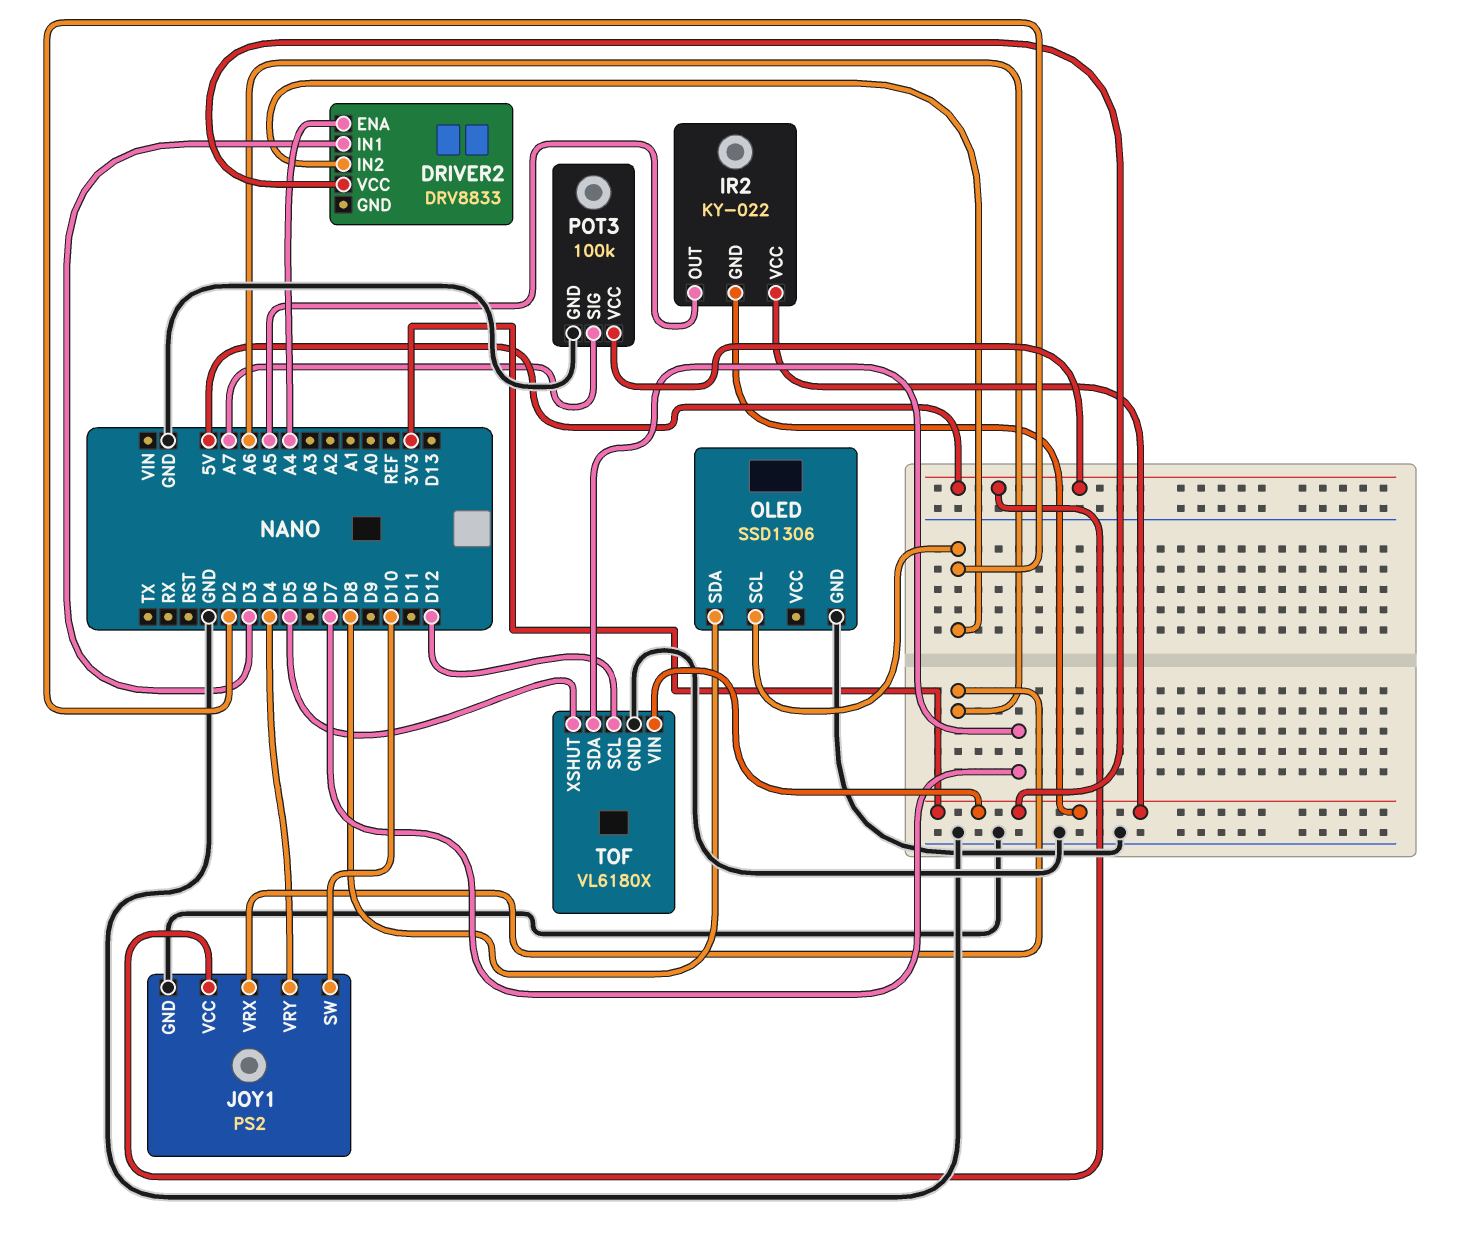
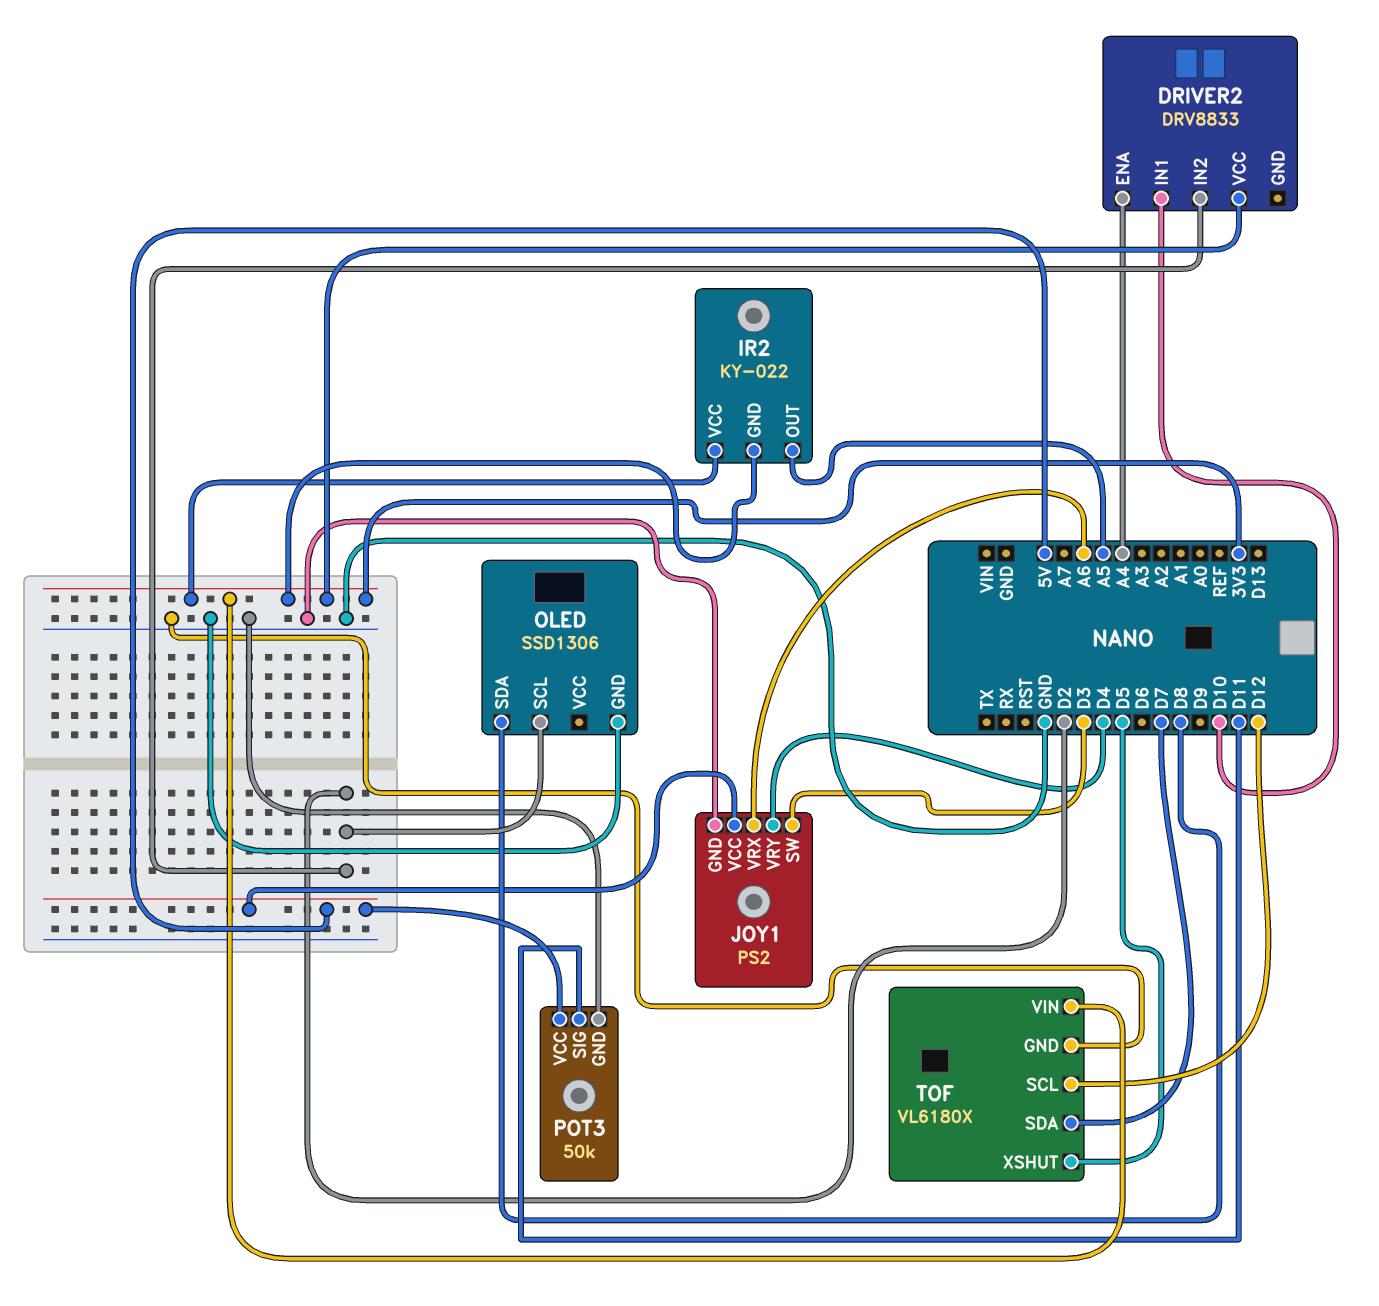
DRIVER2 pin IN1: D3 -> D10
JOY1 pin SW: D10 -> D3
POT3: 100k -> 50k
POT3 pin SIG: A7 -> D11

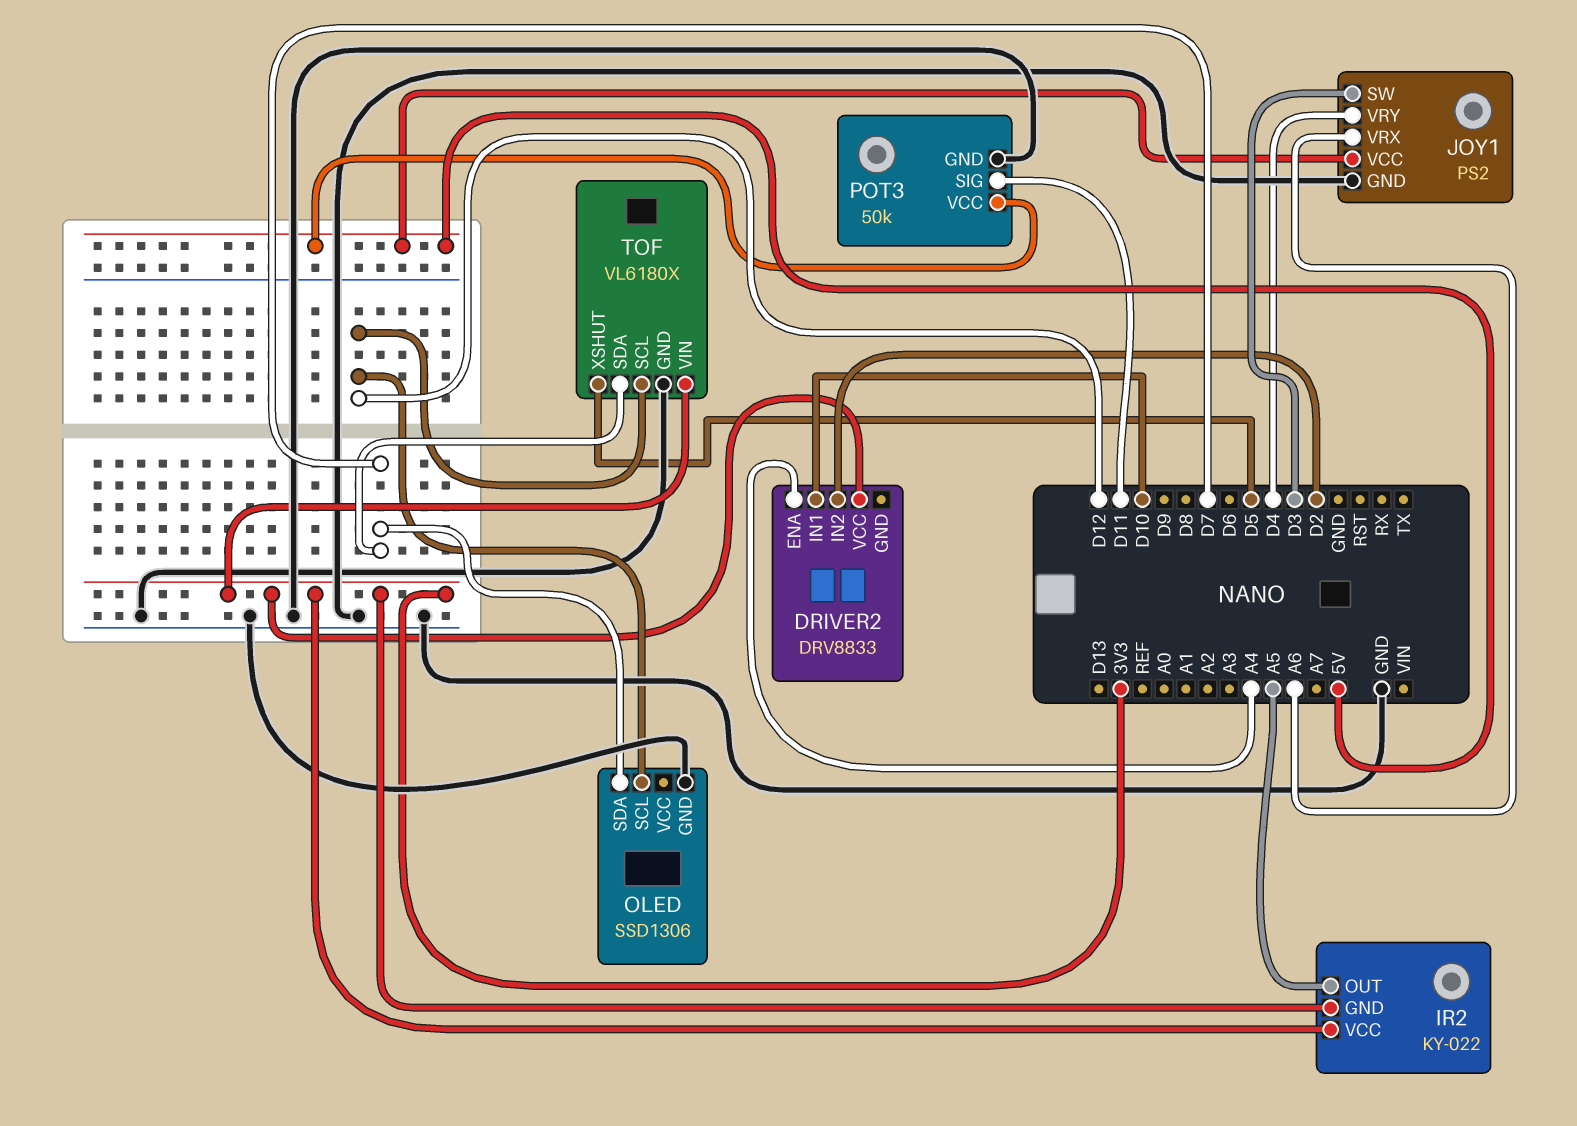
OLED pin SCL: D2 -> D12
OLED pin SDA: D8 -> D7

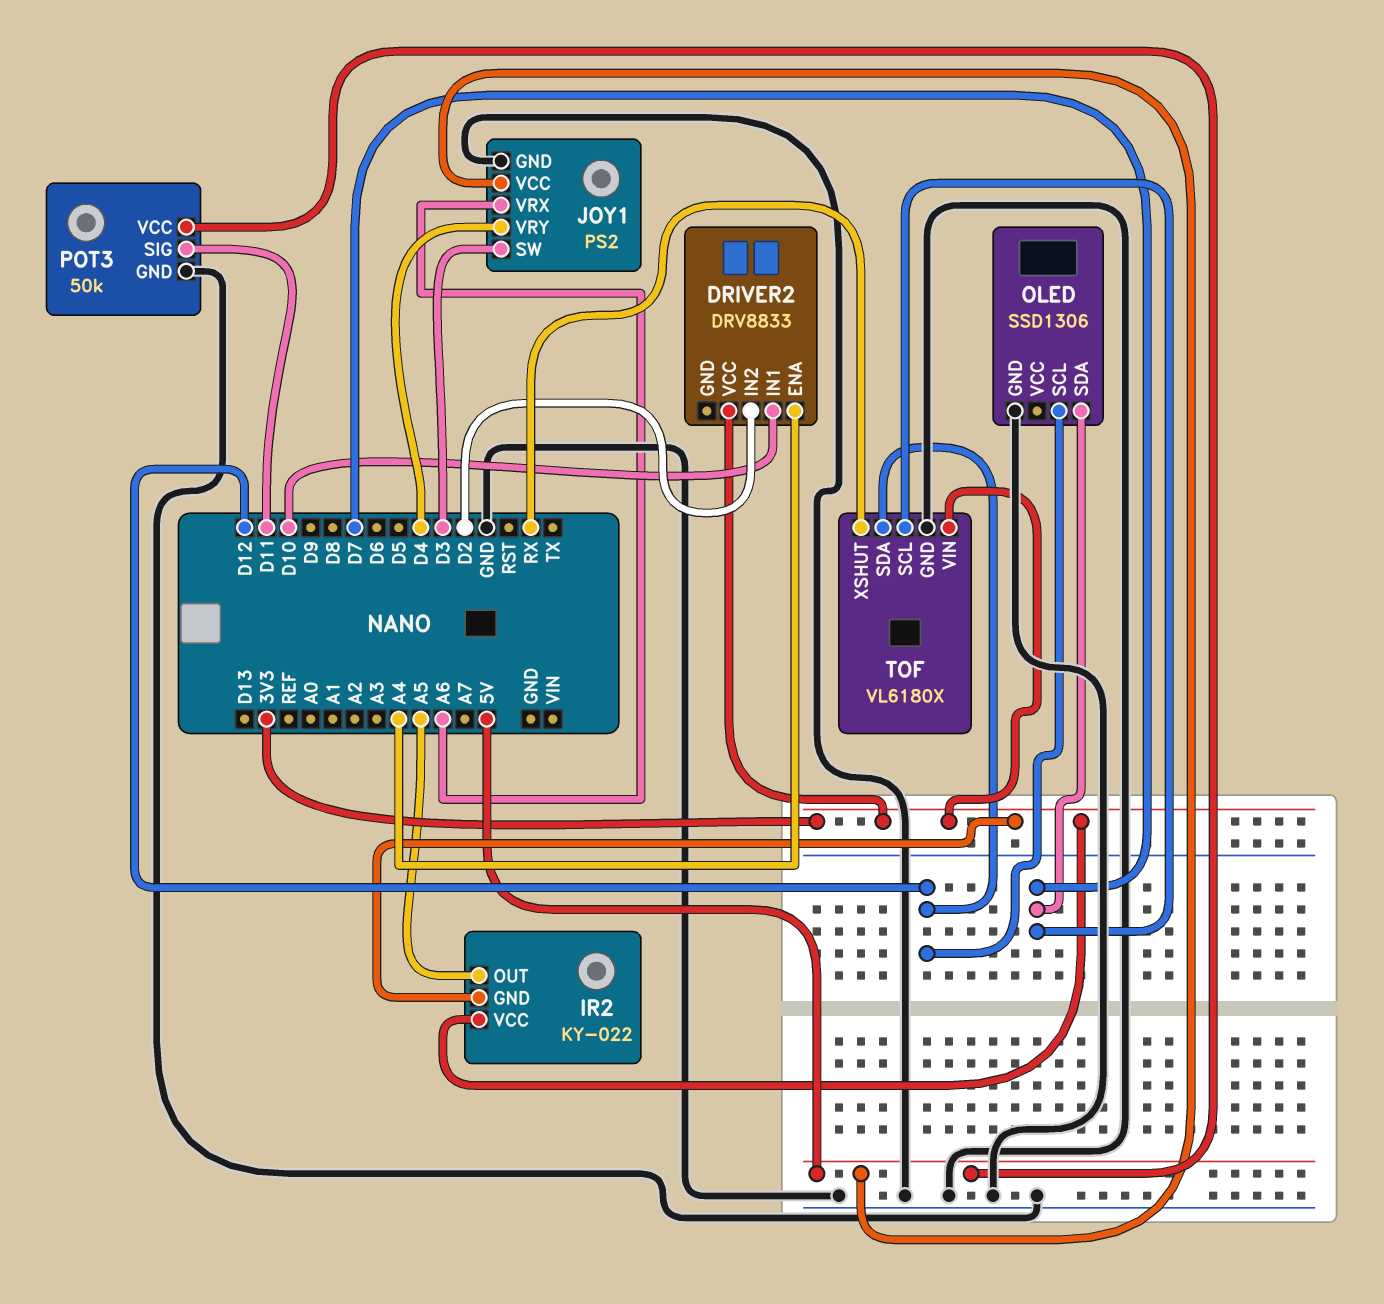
TOF pin SCL: D12 -> D7
TOF pin SDA: D7 -> D12
TOF pin XSHUT: D5 -> RX

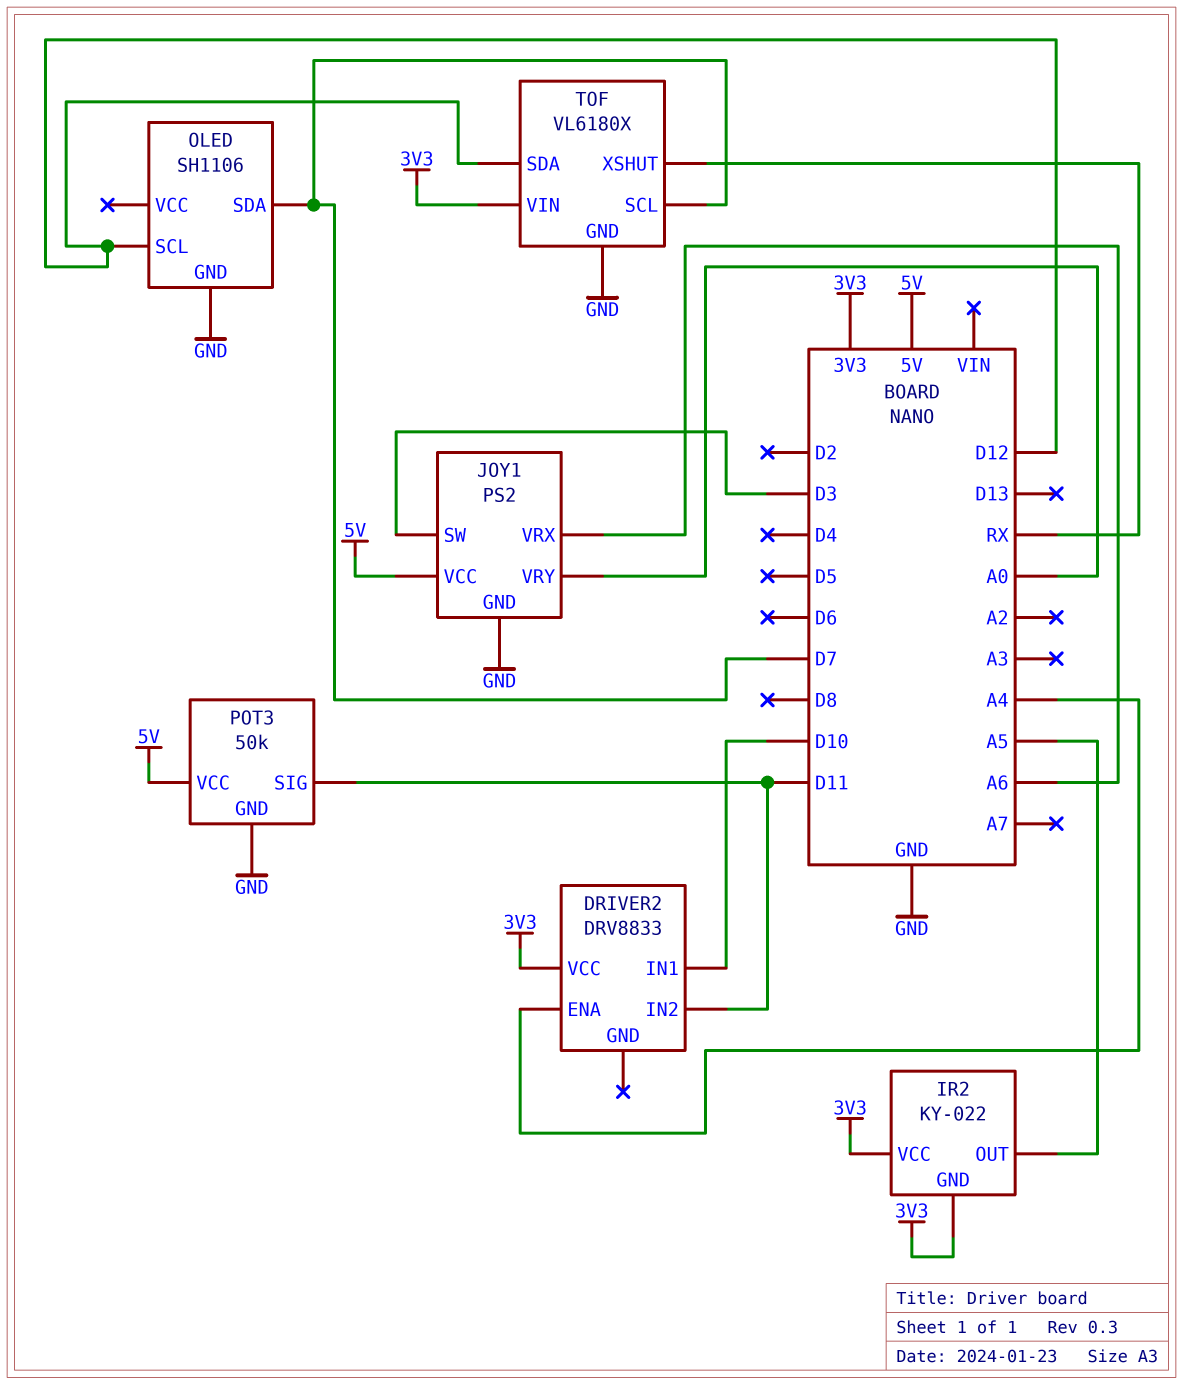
DRIVER2 pin IN2: D2 -> D11
JOY1 pin VRY: D4 -> A0
OLED: SSD1306 -> SH1106

